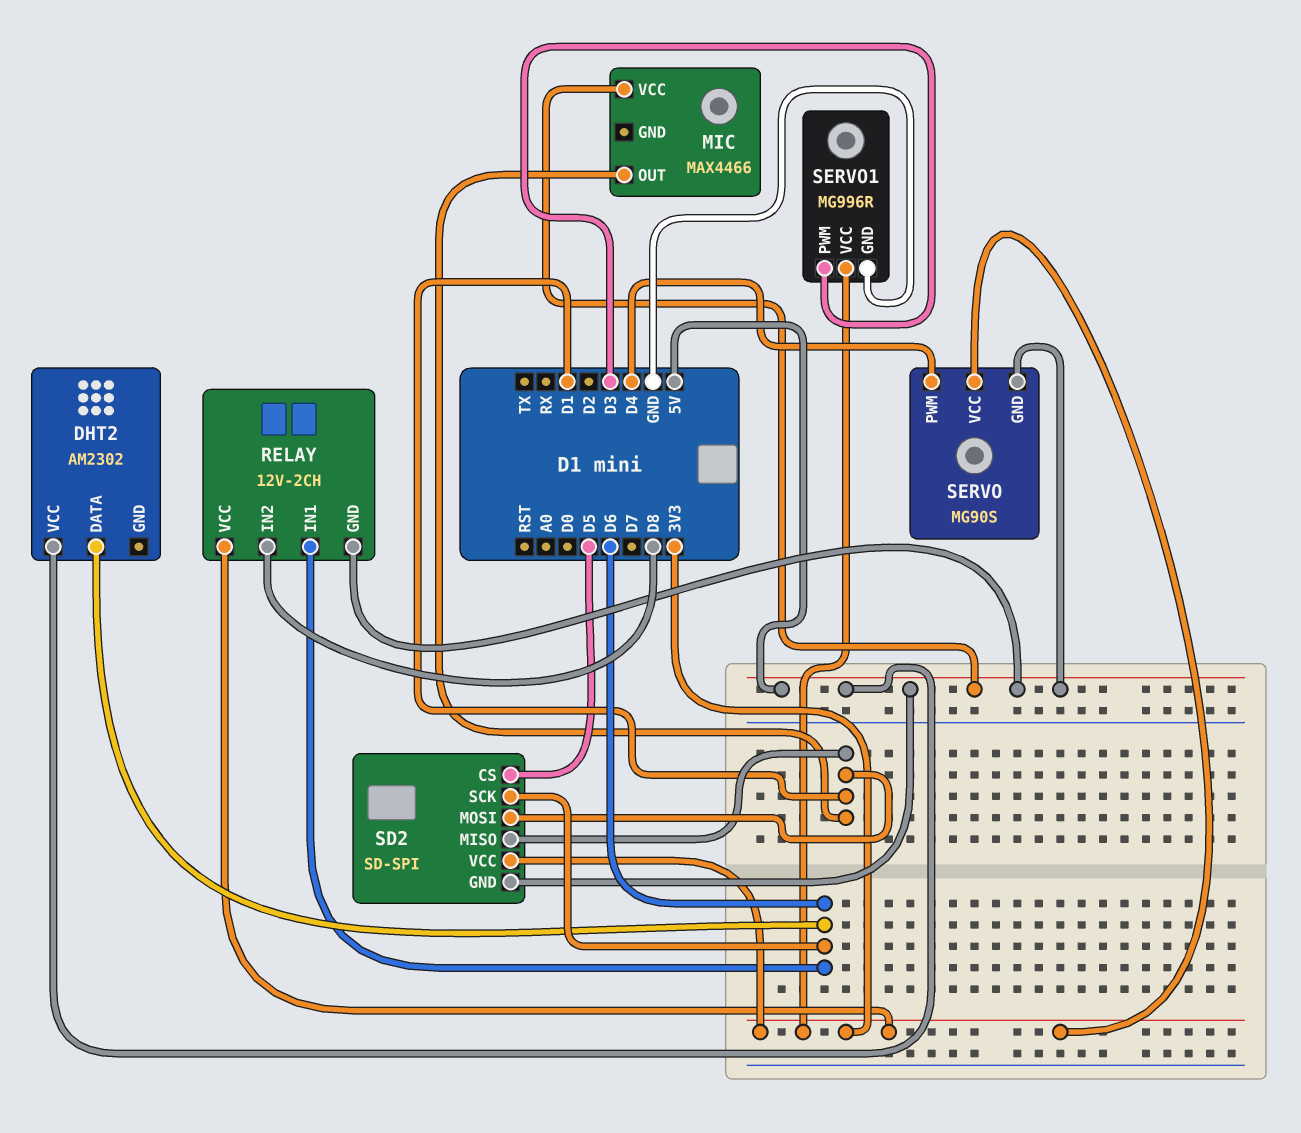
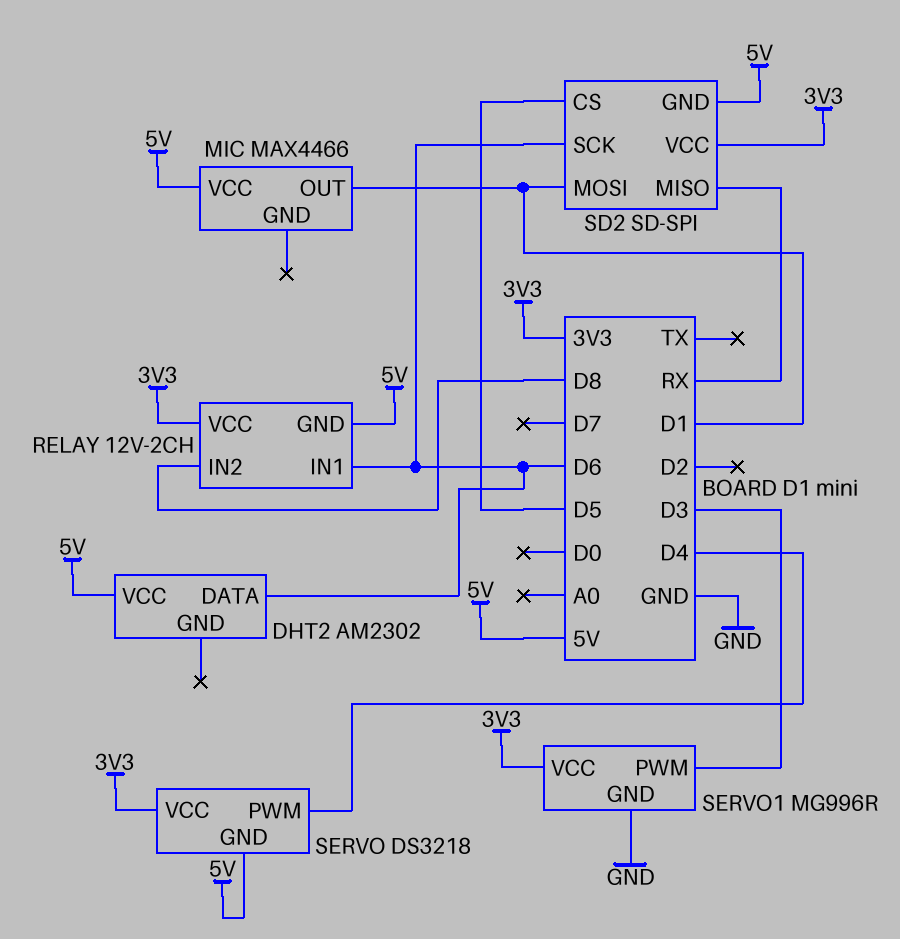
SD2 pin MISO: D1 -> RX
SERVO: MG90S -> DS3218

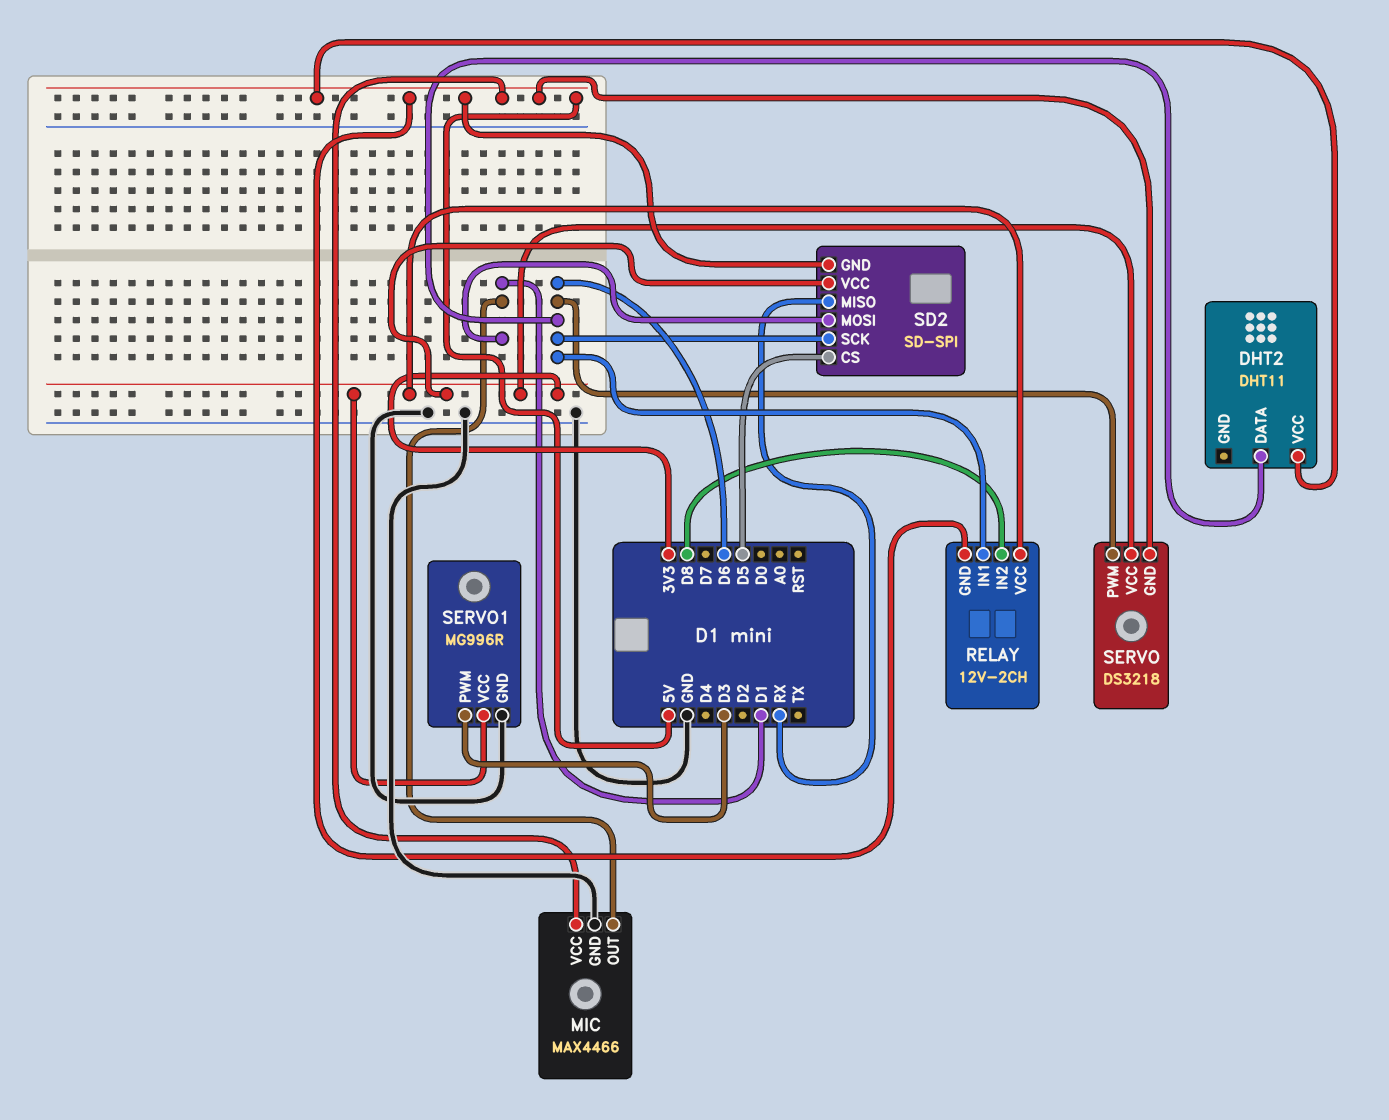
DHT2: AM2302 -> DHT11
MIC pin GND: none -> GND
SERVO pin PWM: D4 -> D6

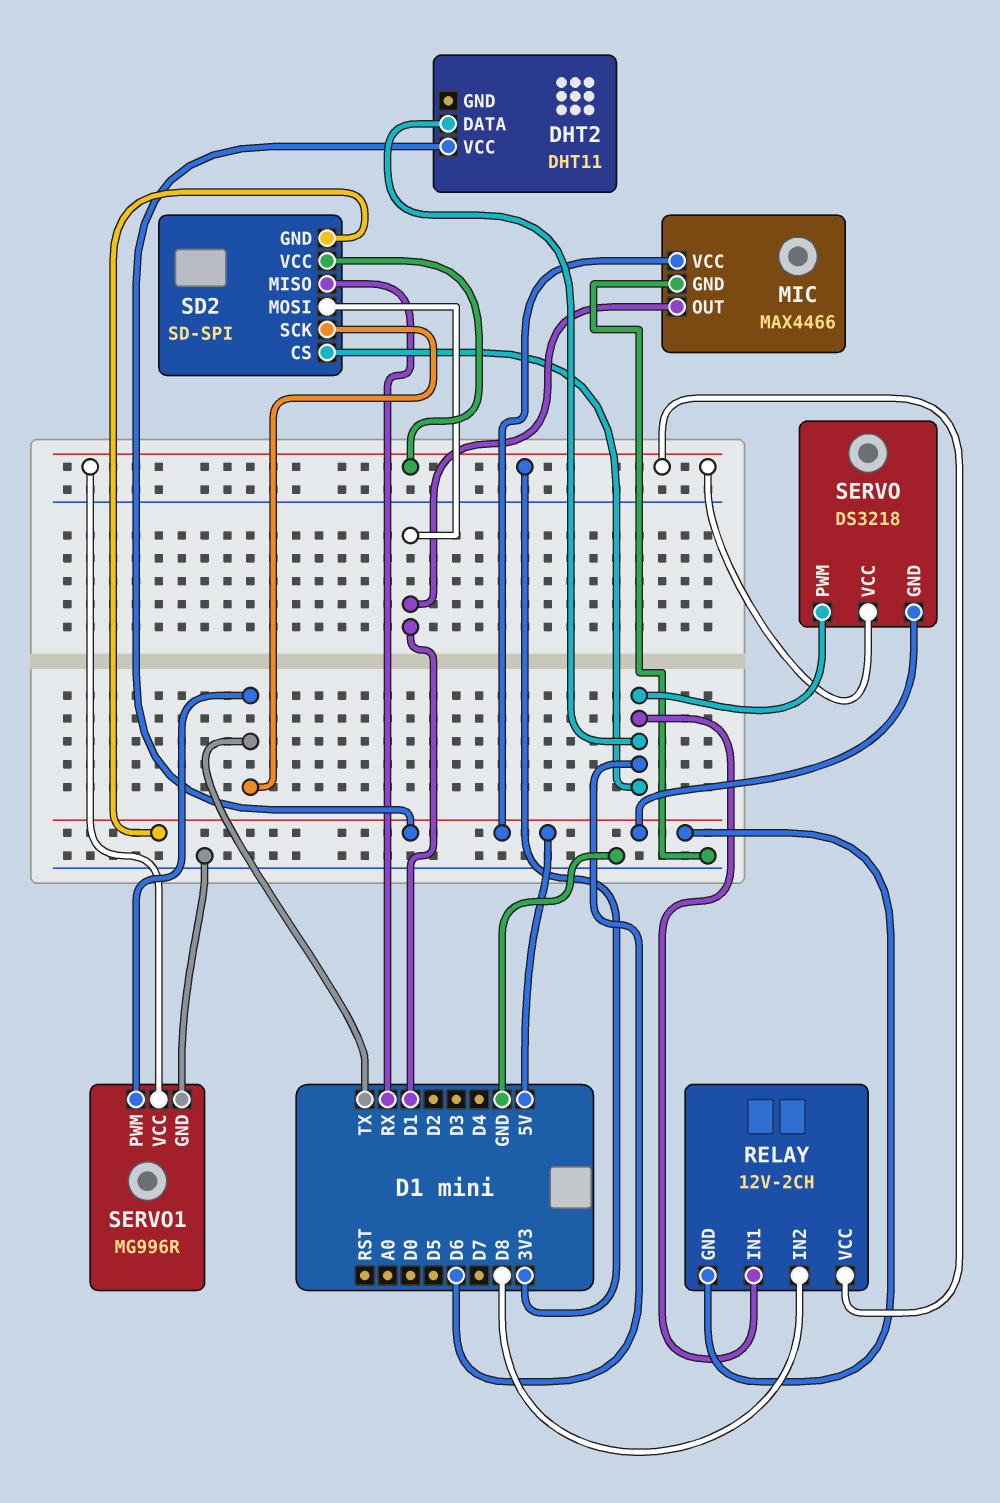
SD2 pin CS: D5 -> D6
SD2 pin SCK: D6 -> TX
SERVO1 pin PWM: D3 -> TX

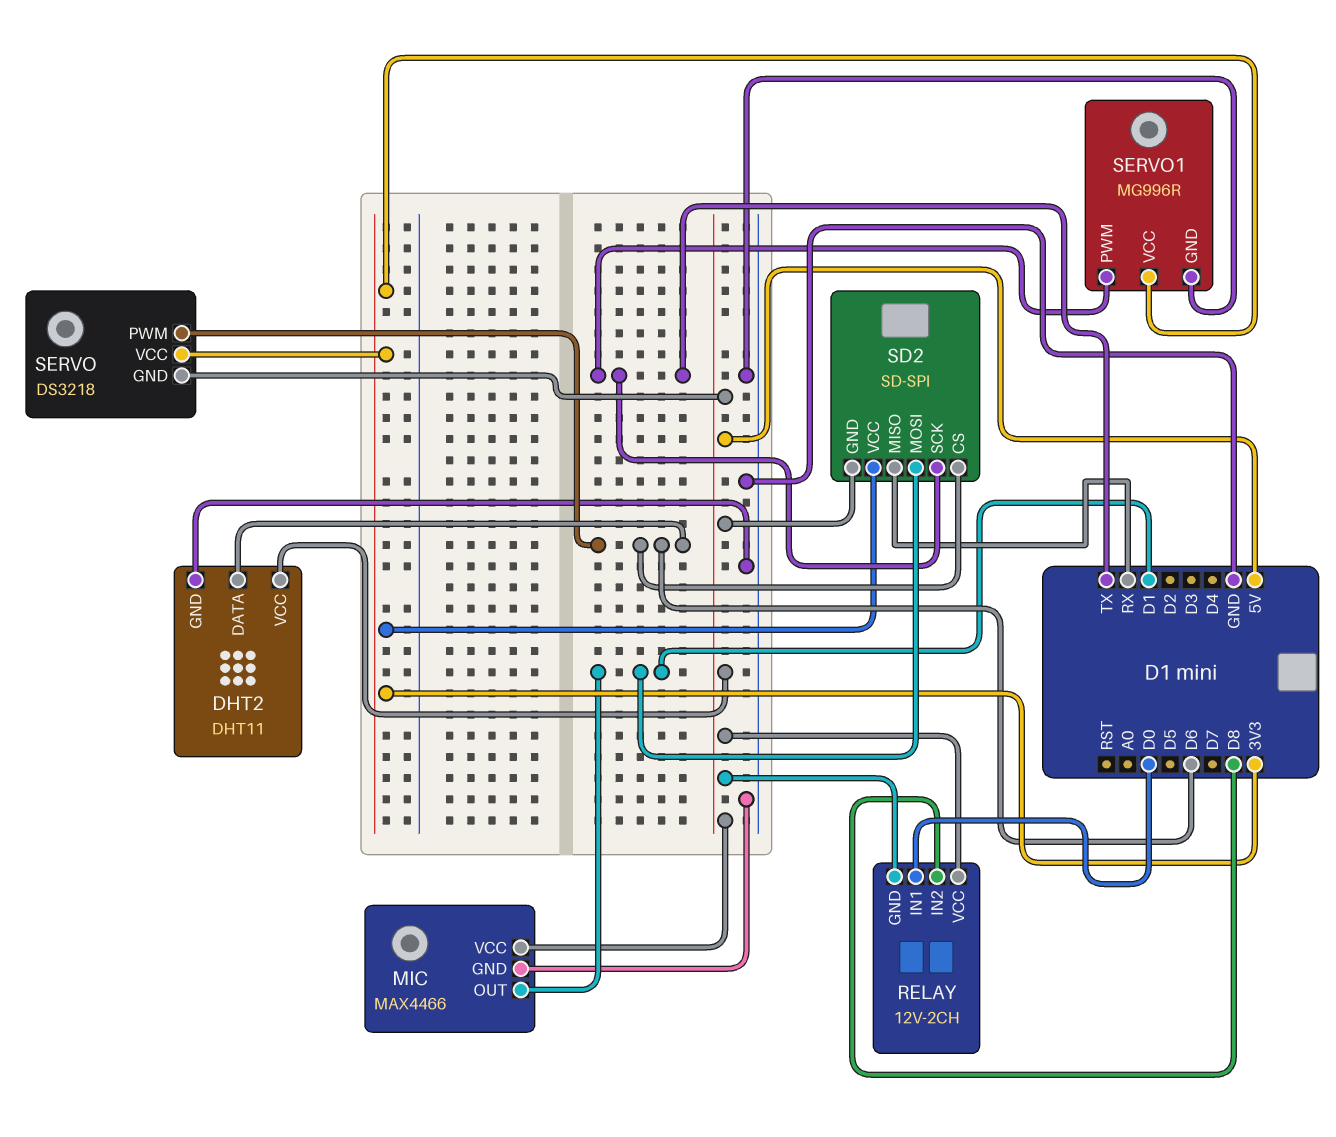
DHT2 pin GND: none -> GND
RELAY pin IN1: D6 -> D0
RELAY pin VCC: 3V3 -> 5V

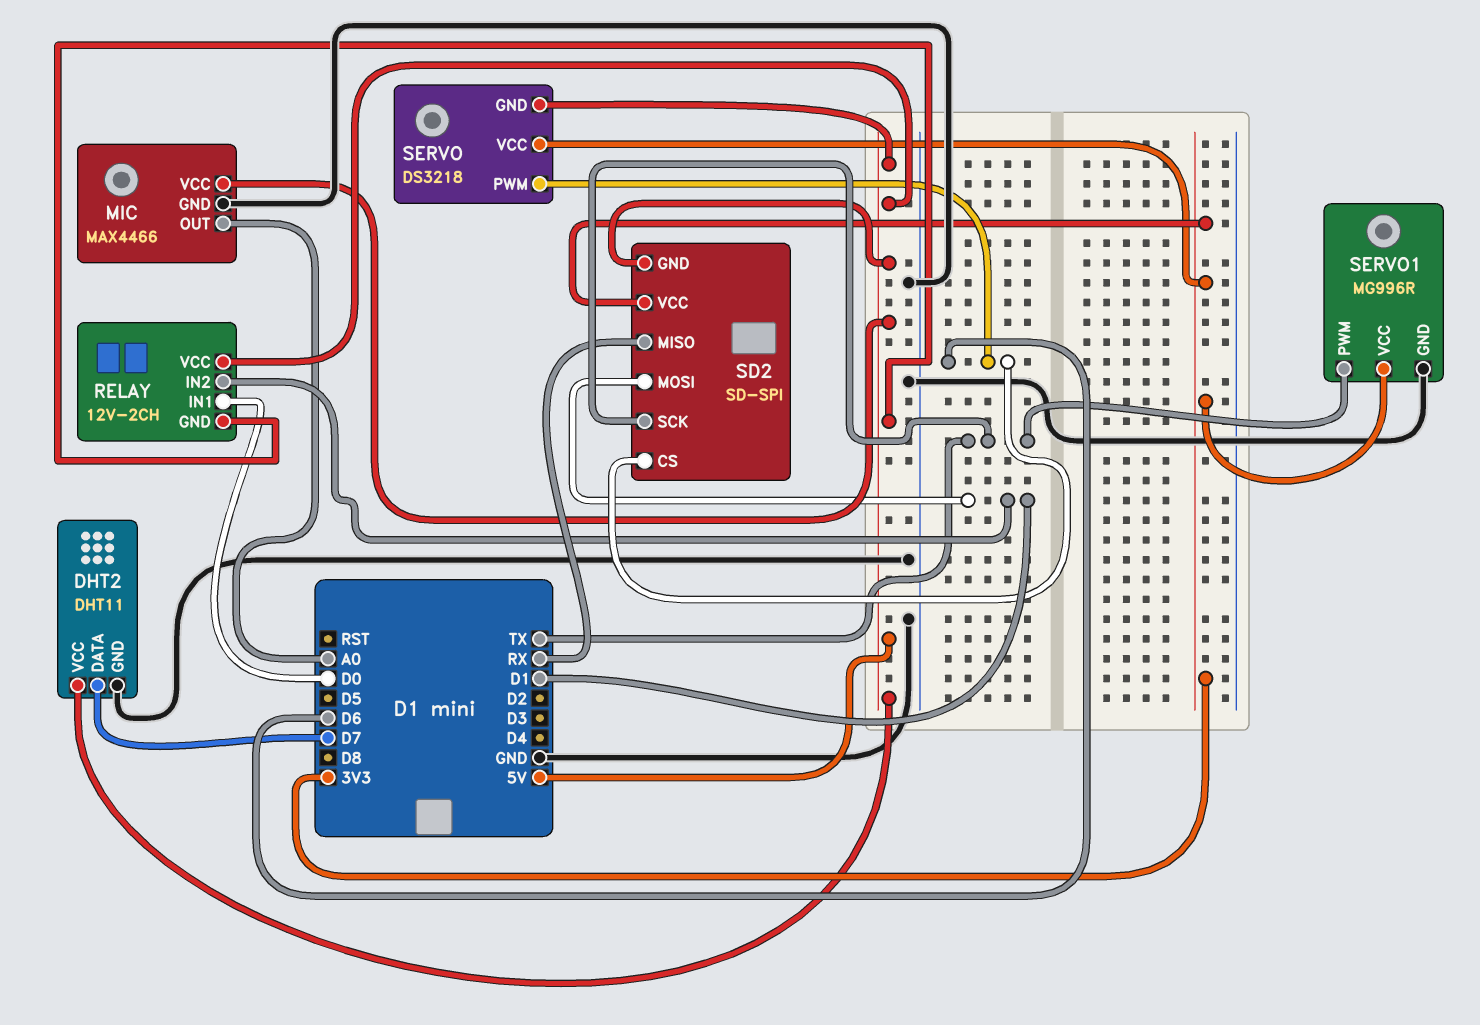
DHT2 pin DATA: D6 -> D7
MIC pin OUT: D1 -> A0
RELAY pin IN2: D8 -> D1

